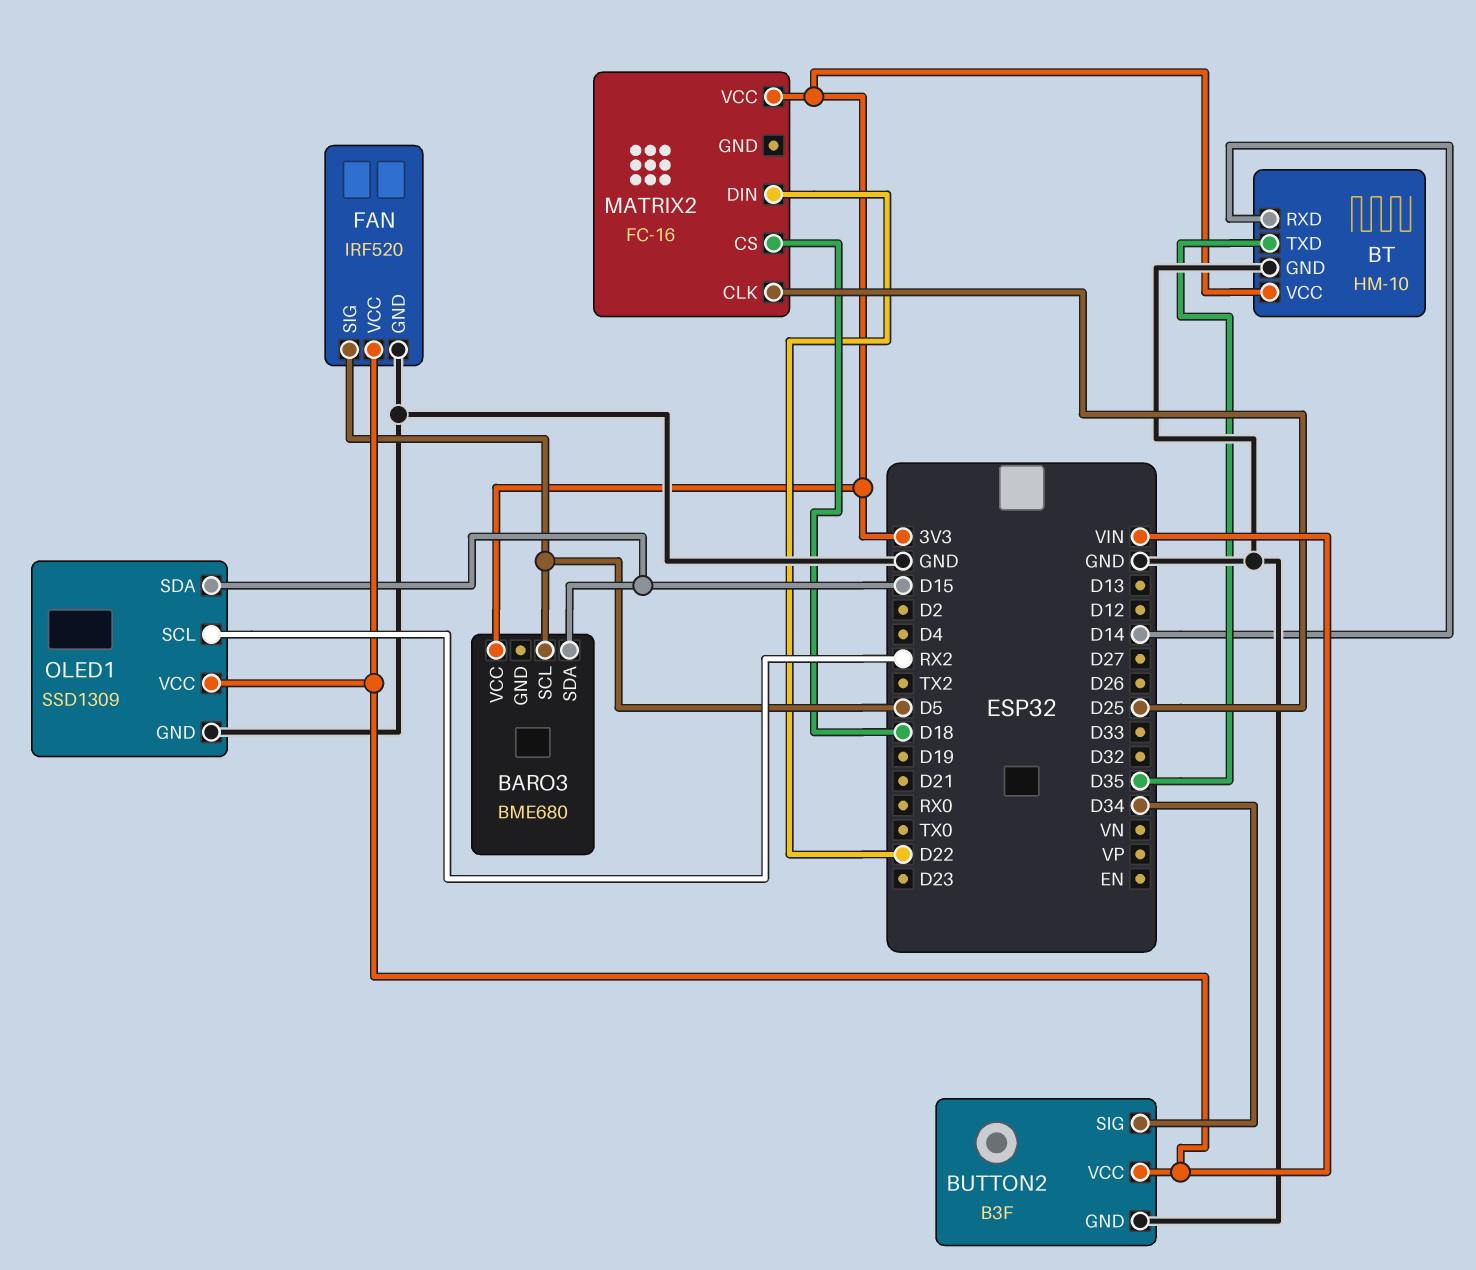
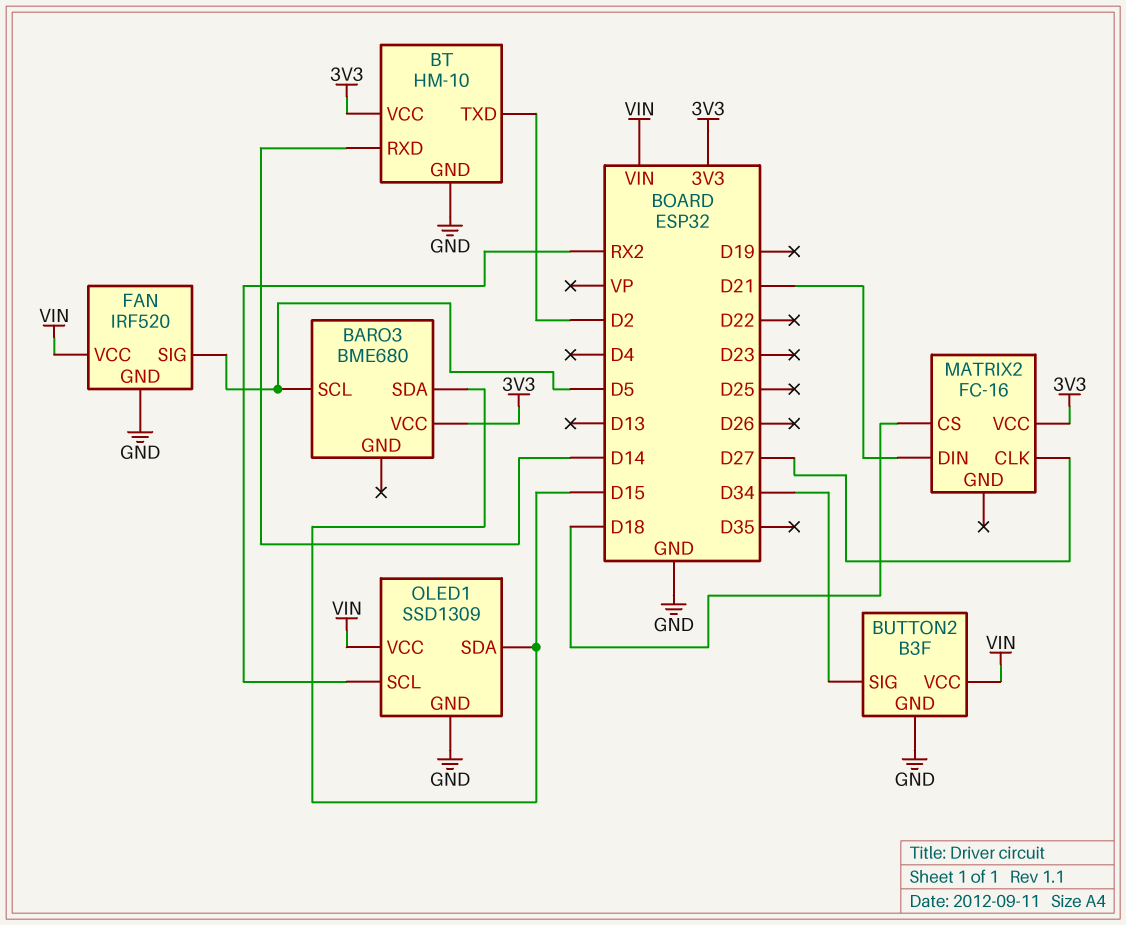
BT pin TXD: D35 -> D2
MATRIX2 pin CLK: D25 -> D27
MATRIX2 pin DIN: D22 -> D21

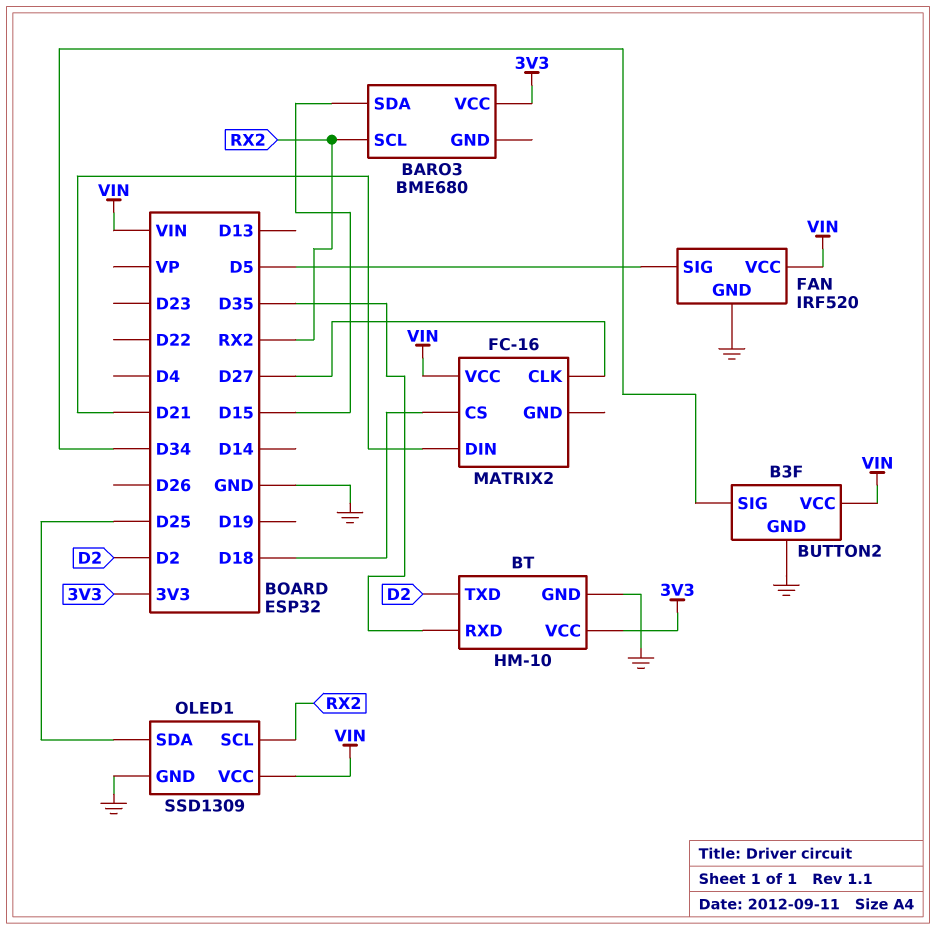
BARO3 pin SCL: D5 -> RX2
BT pin RXD: D14 -> D35
MATRIX2 pin VCC: 3V3 -> VIN
OLED1 pin SDA: D15 -> D25

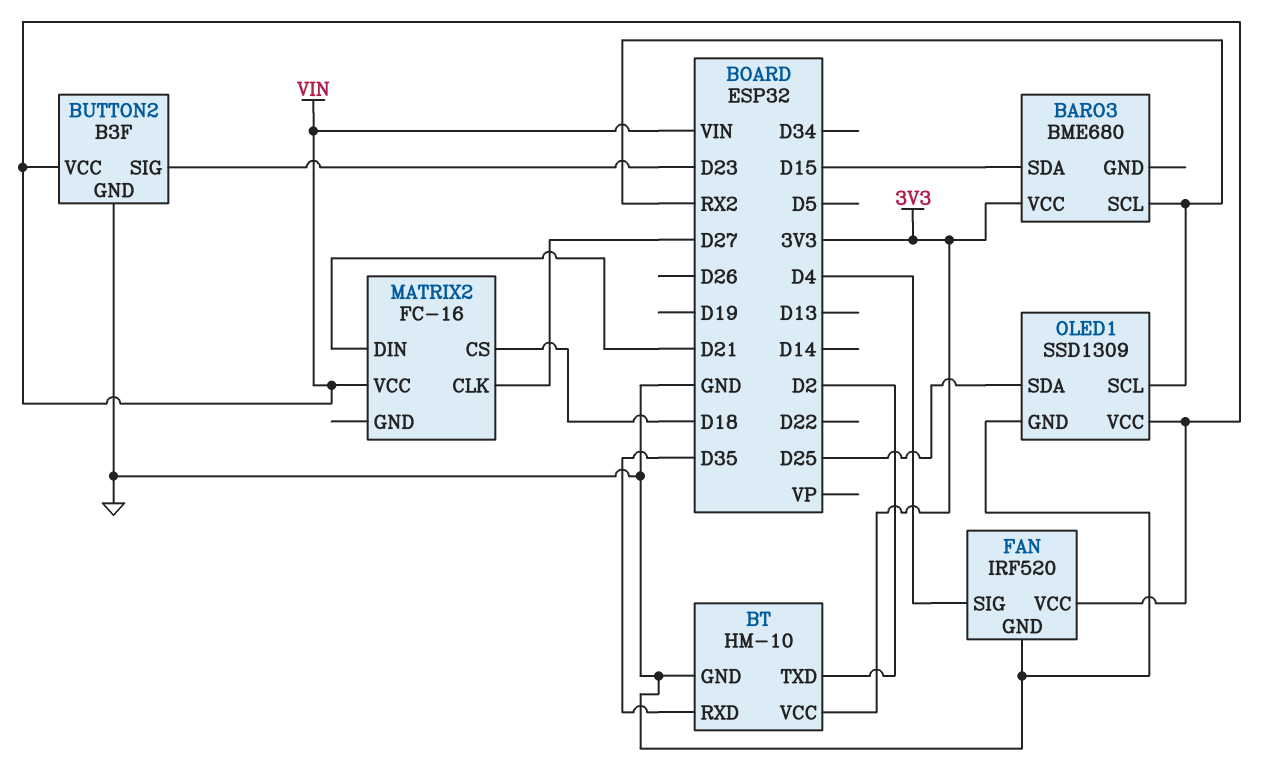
BUTTON2 pin SIG: D34 -> D23
FAN pin SIG: D5 -> D4

